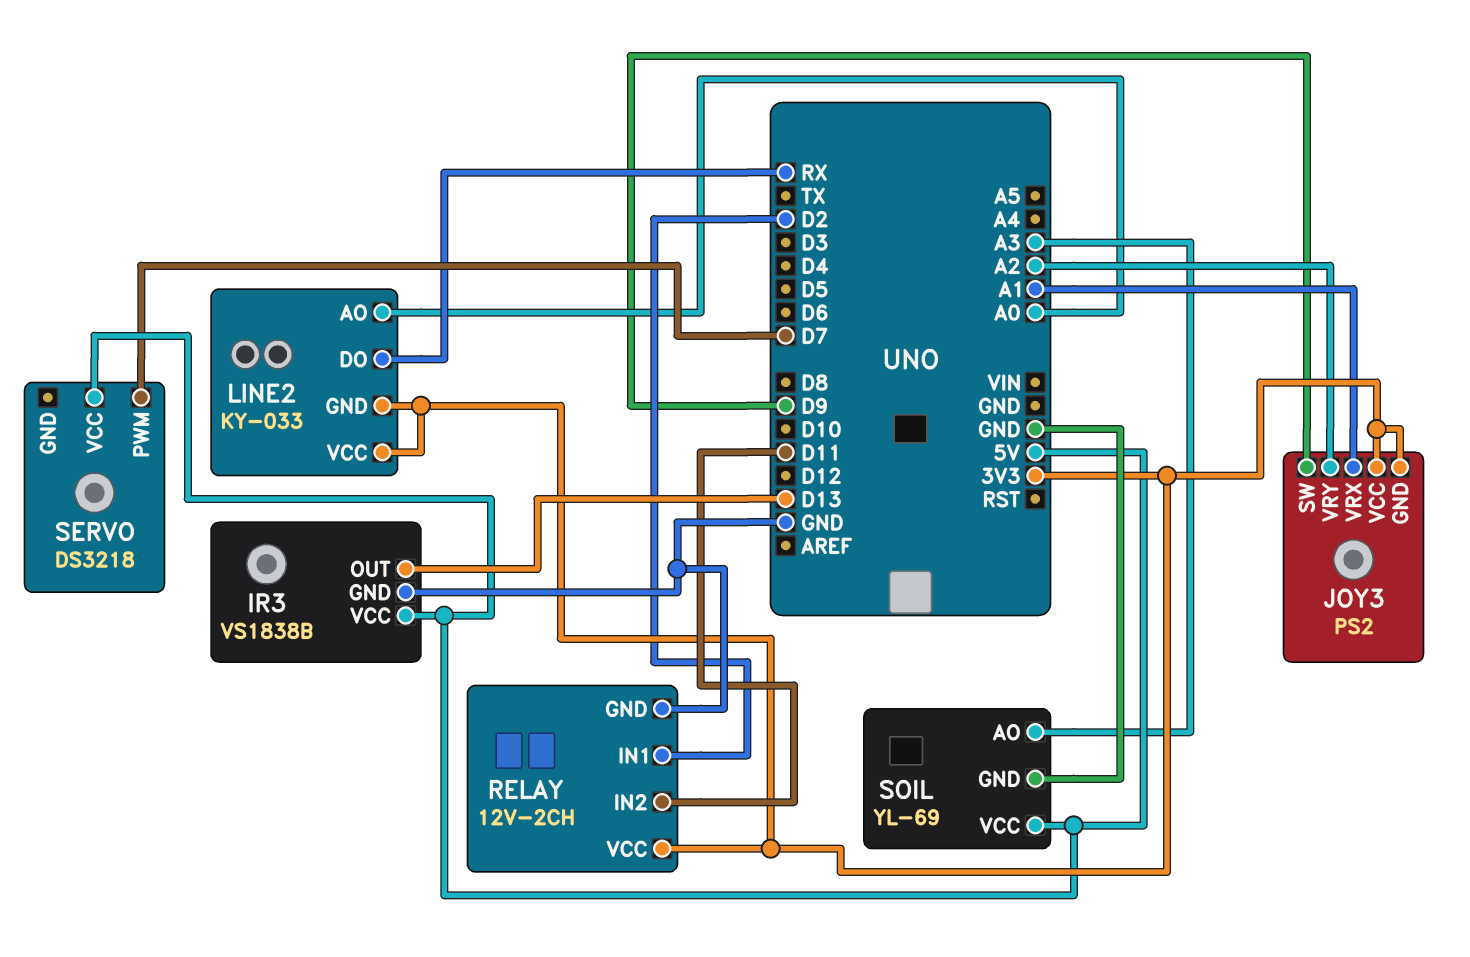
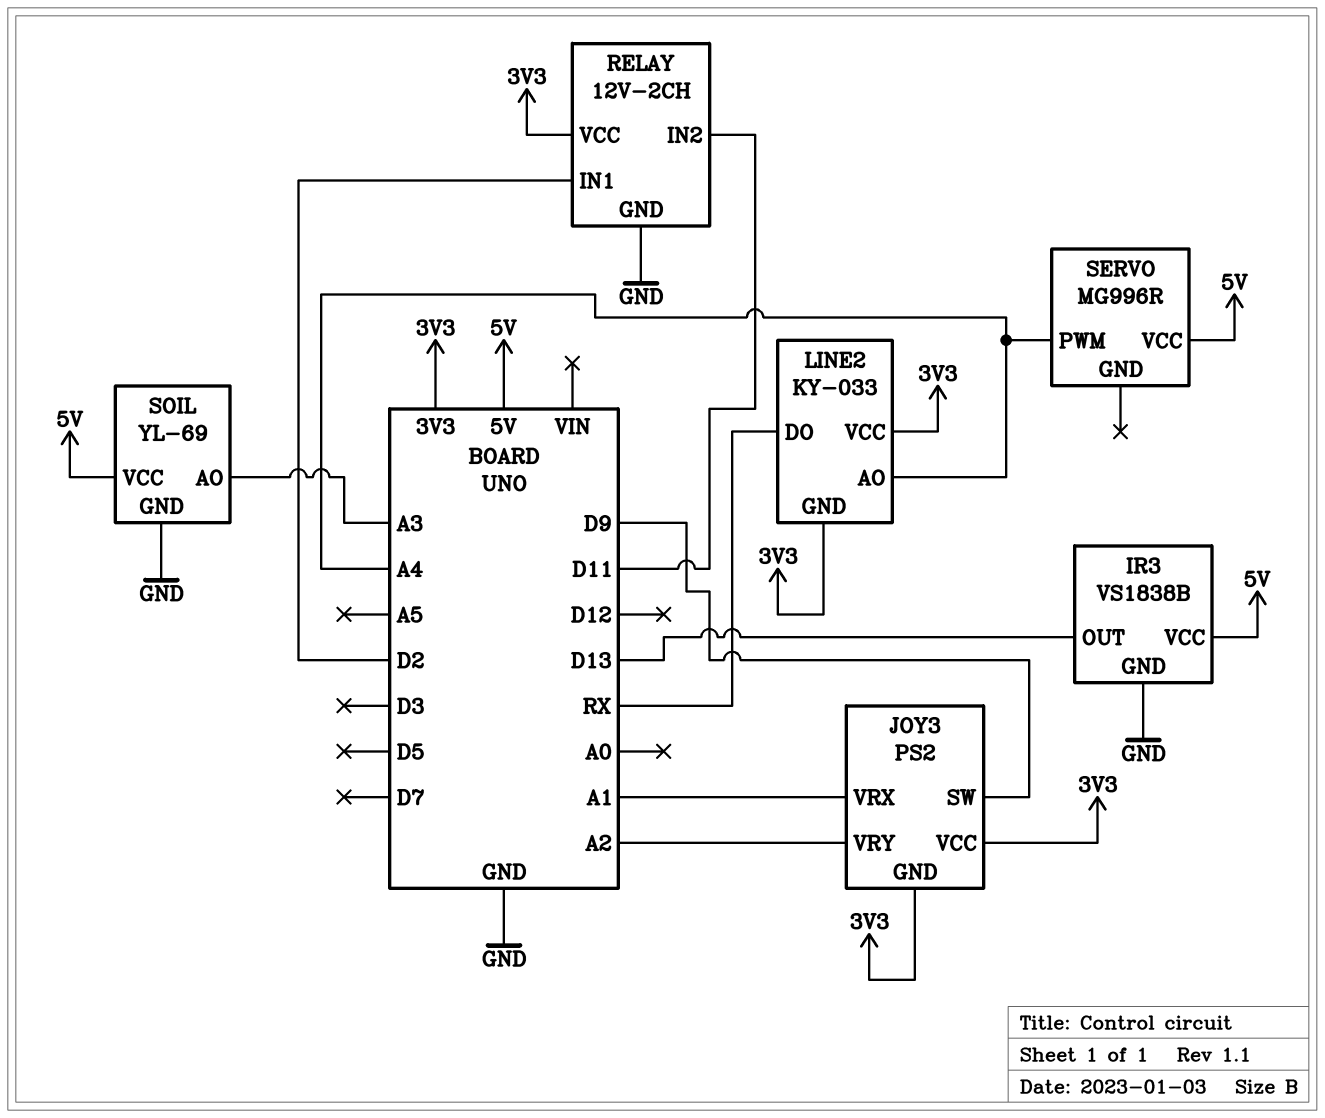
LINE2 pin AO: A0 -> A4
SERVO: DS3218 -> MG996R
SERVO pin PWM: D7 -> A4

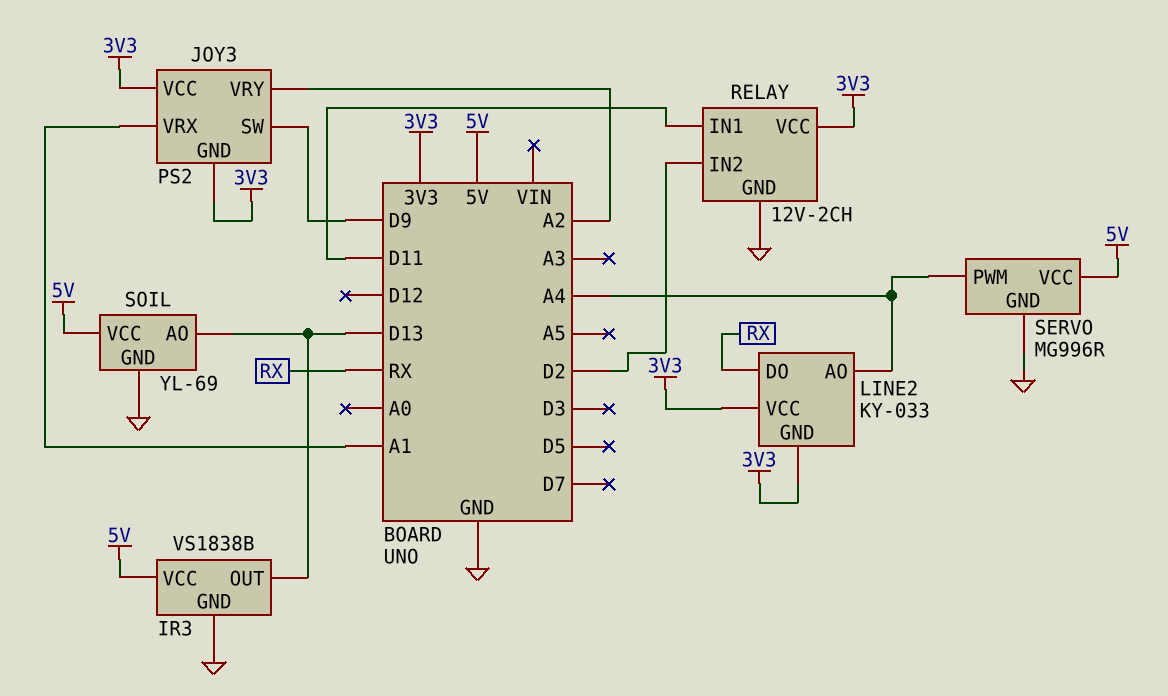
RELAY pin IN1: D2 -> D11
RELAY pin IN2: D11 -> D2
SERVO pin GND: none -> GND
SOIL pin AO: A3 -> D13

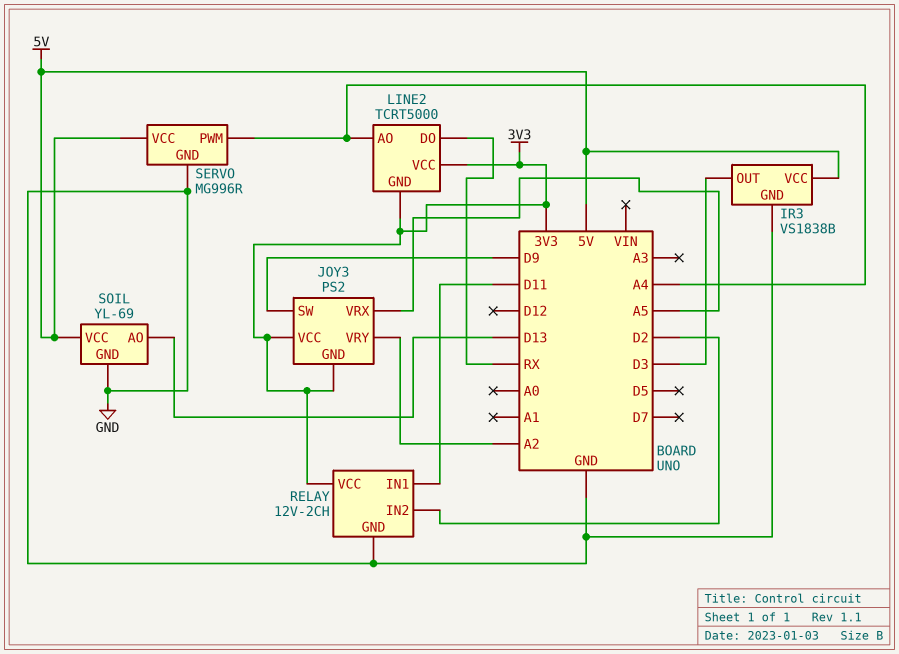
IR3 pin OUT: D13 -> D3
JOY3 pin VRX: A1 -> A5
LINE2: KY-033 -> TCRT5000

